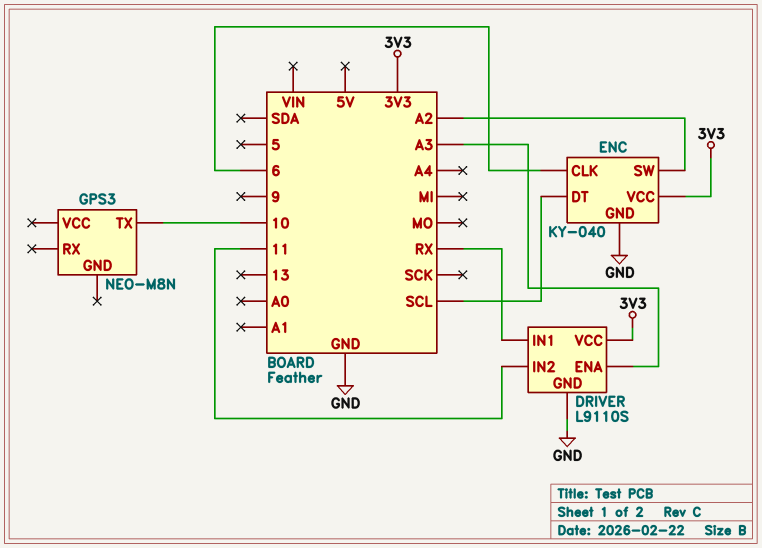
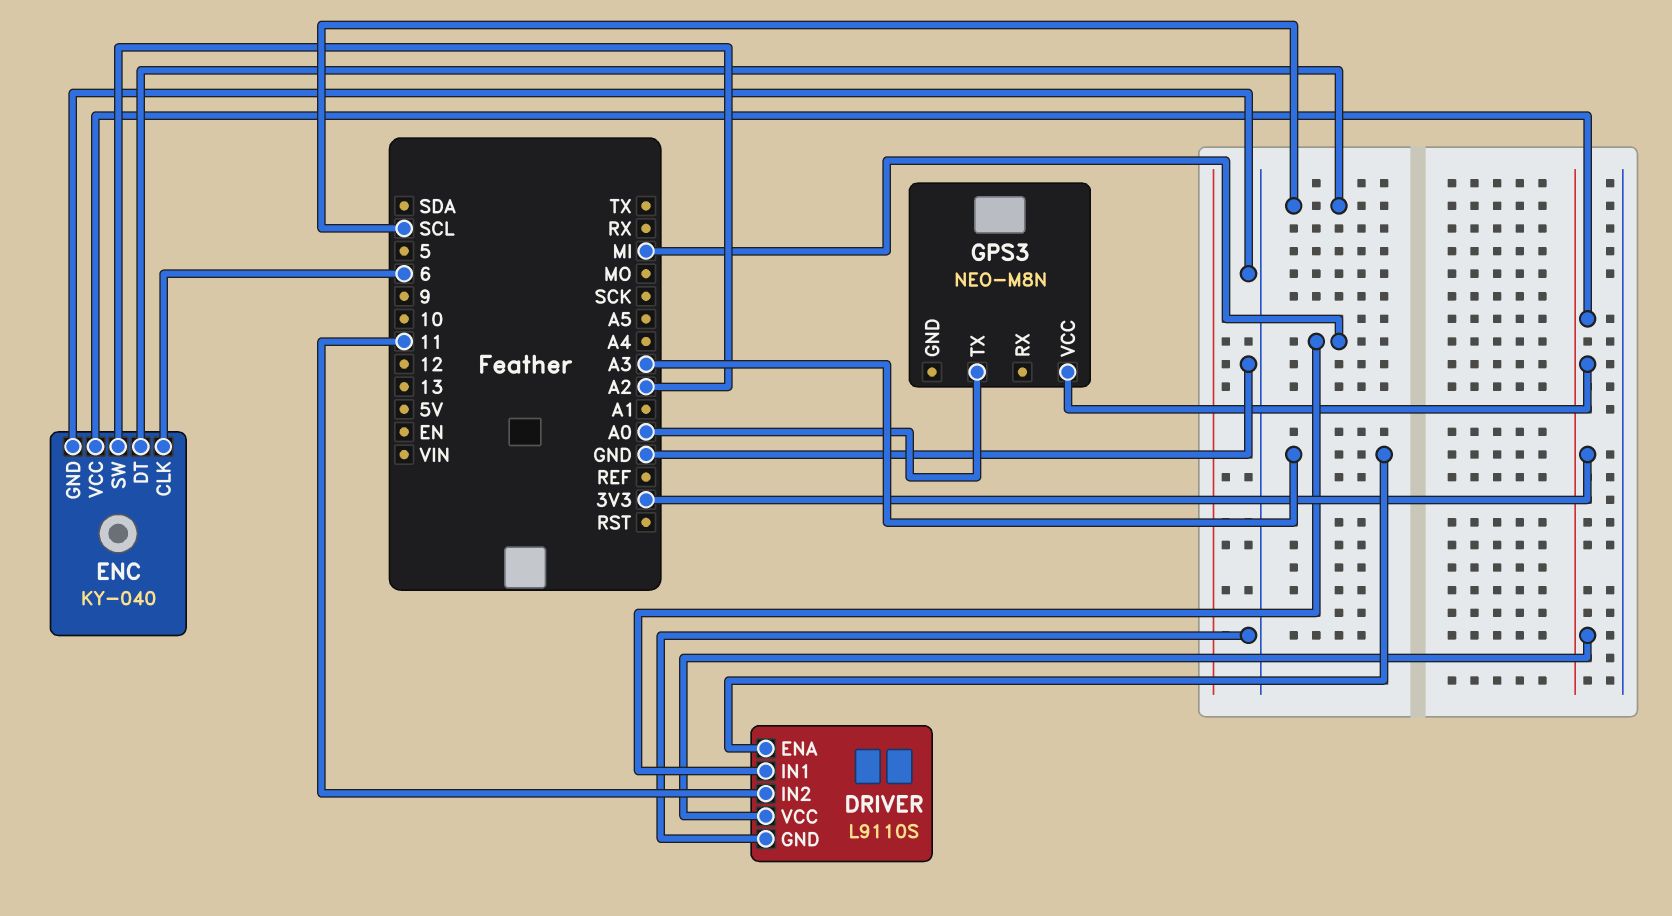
DRIVER pin IN1: RX -> MI
GPS3 pin TX: 10 -> A0
GPS3 pin VCC: none -> 3V3

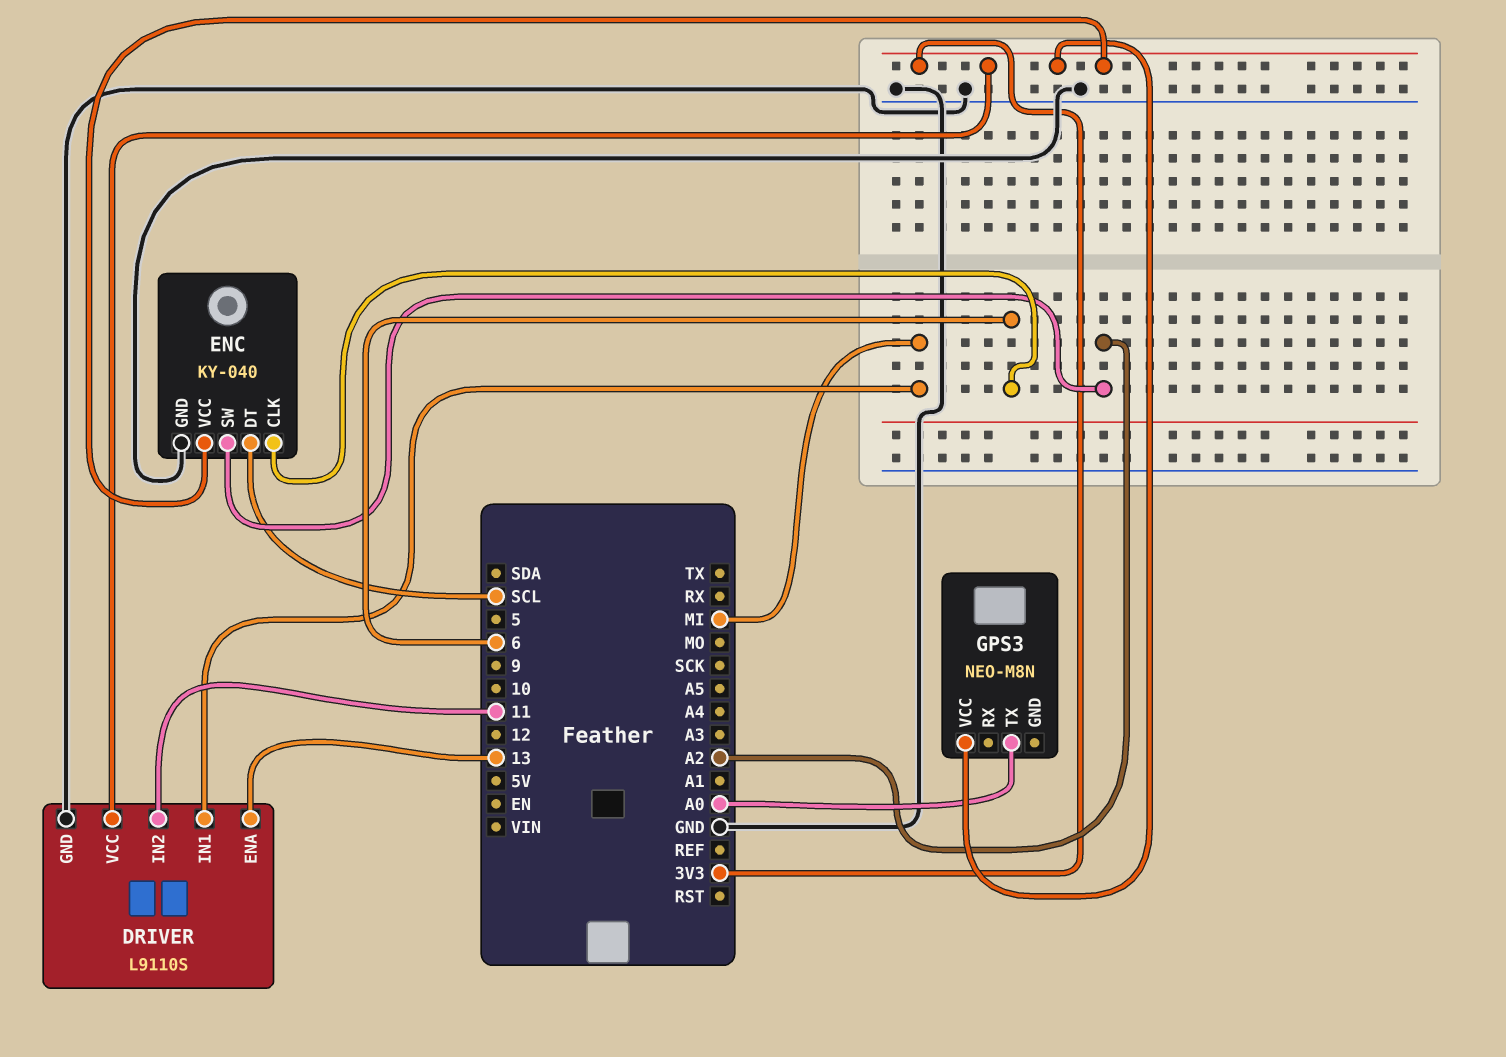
DRIVER pin ENA: A3 -> 13

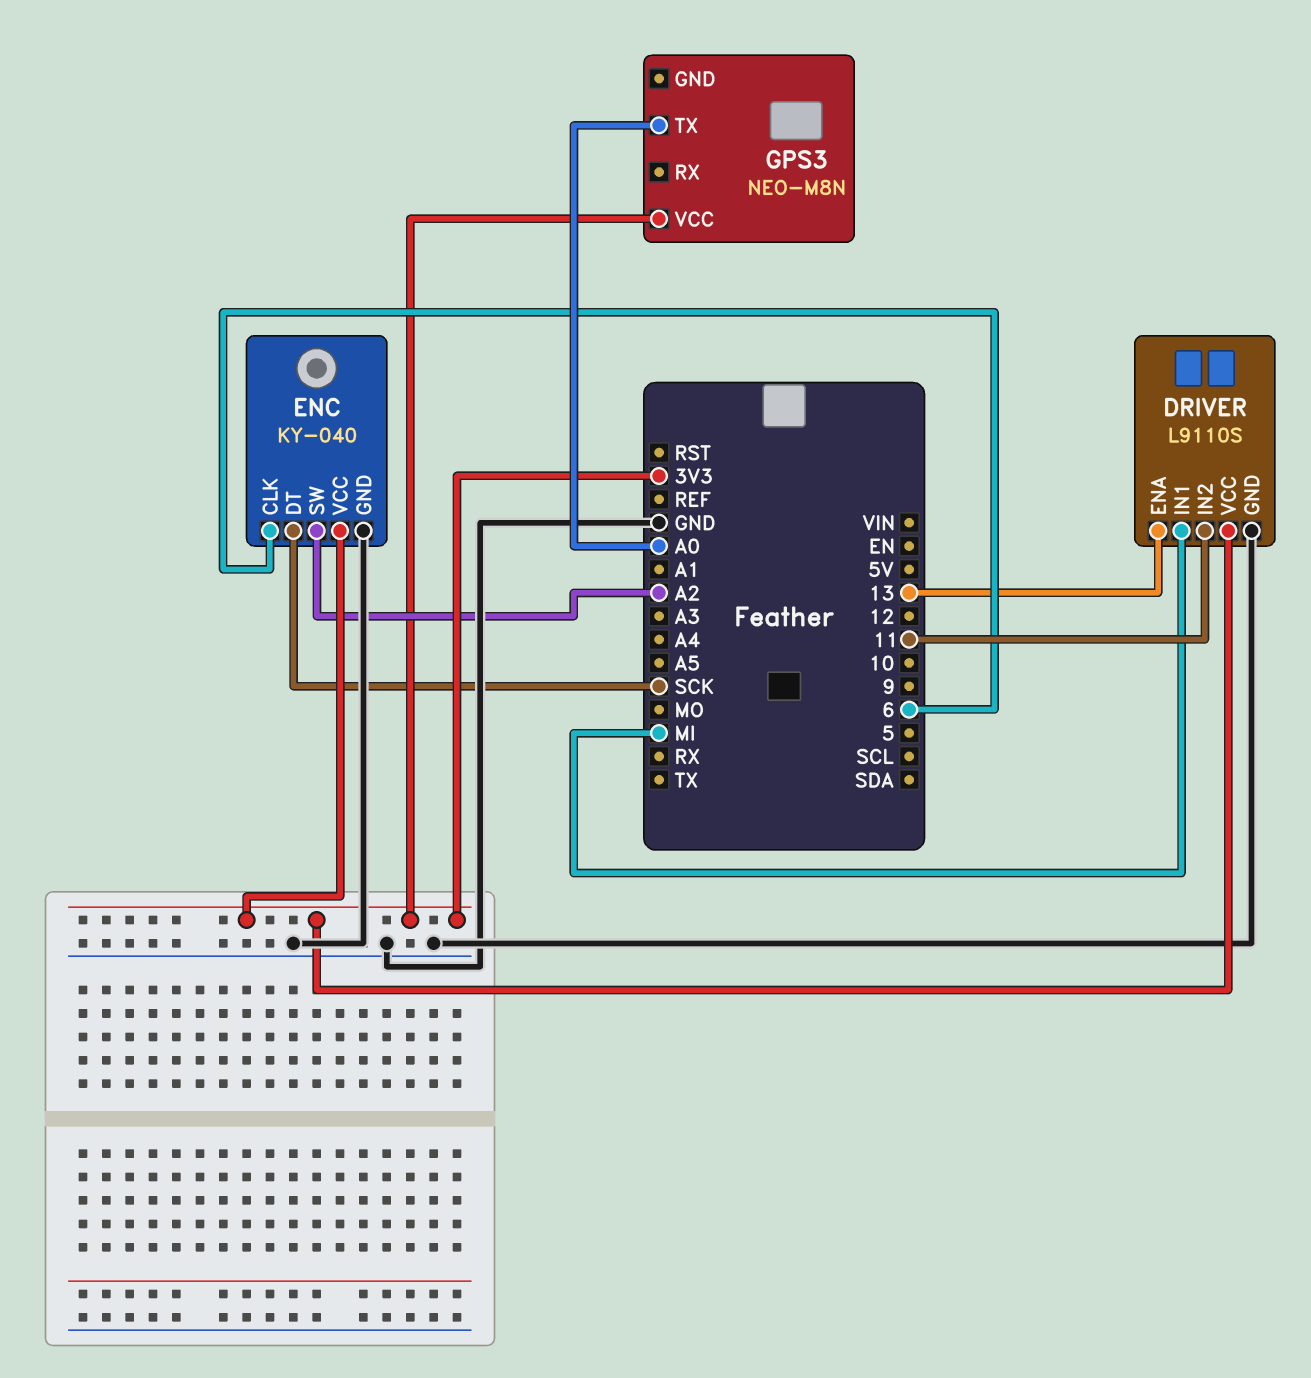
ENC pin DT: SCL -> SCK

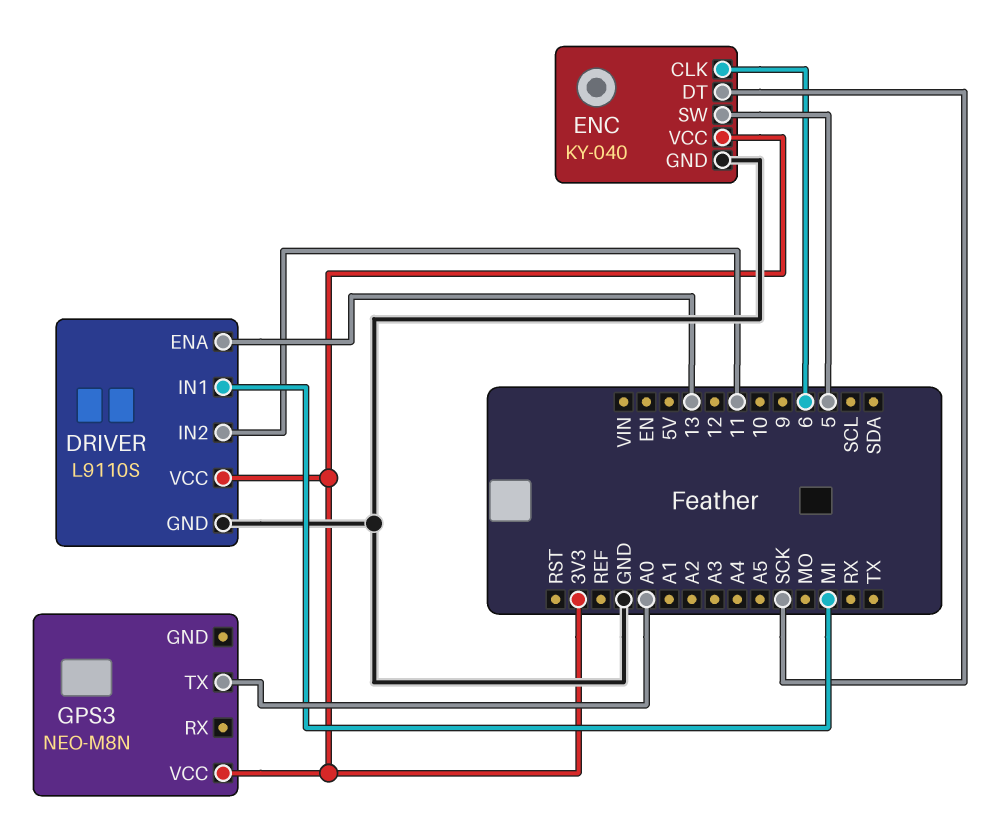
ENC pin SW: A2 -> 5

